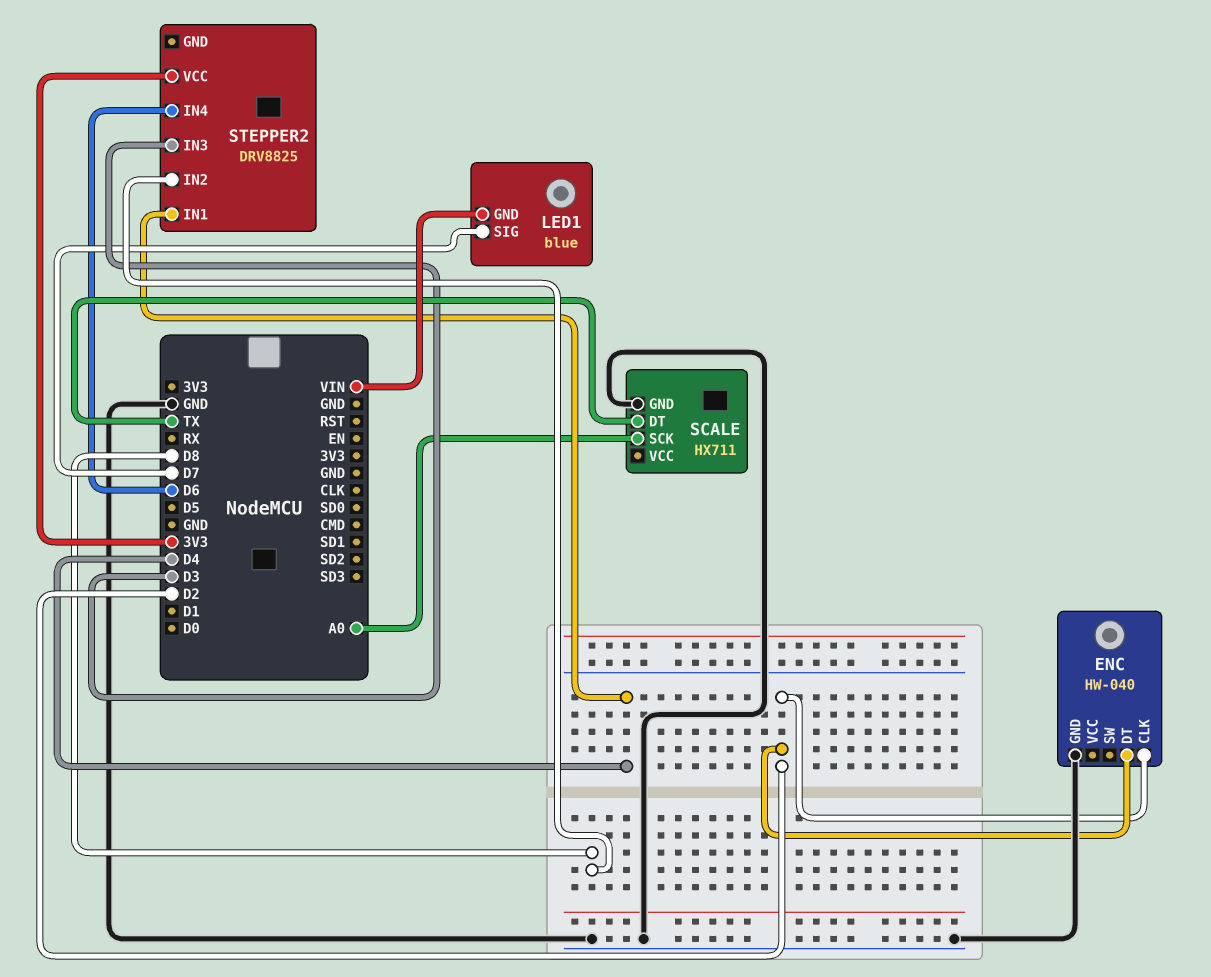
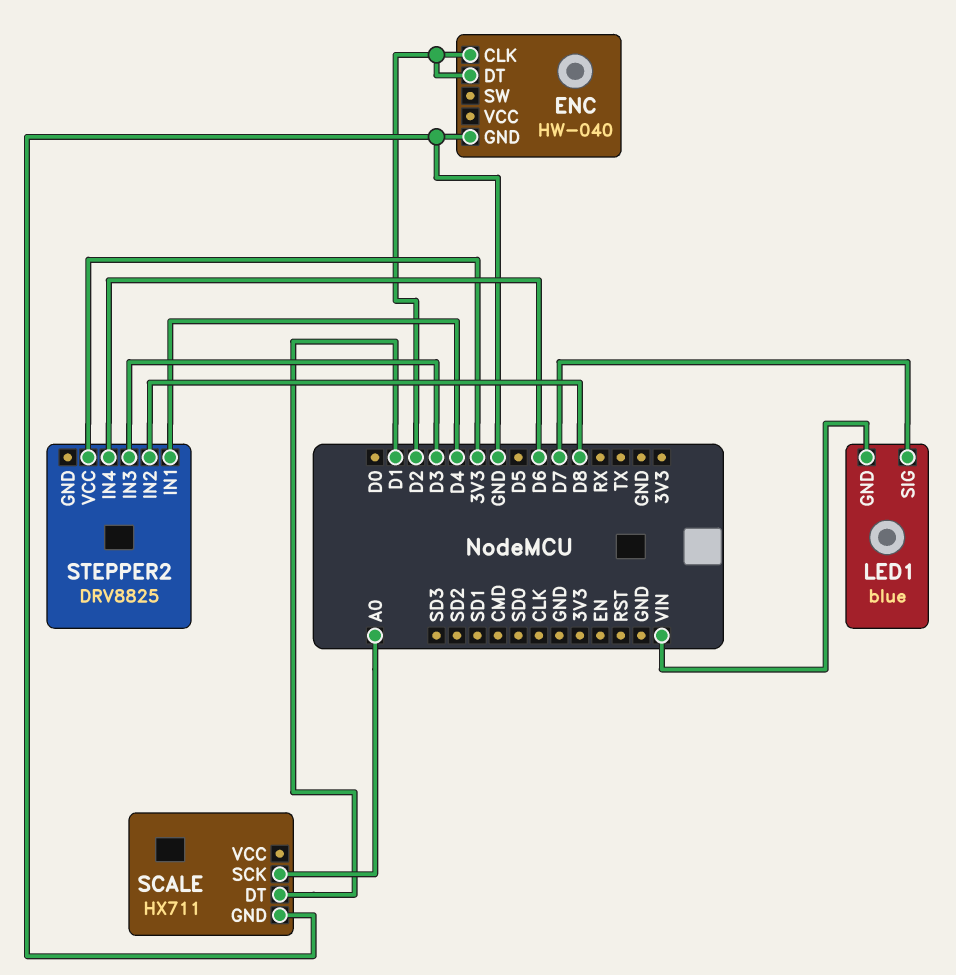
SCALE pin DT: TX -> D1

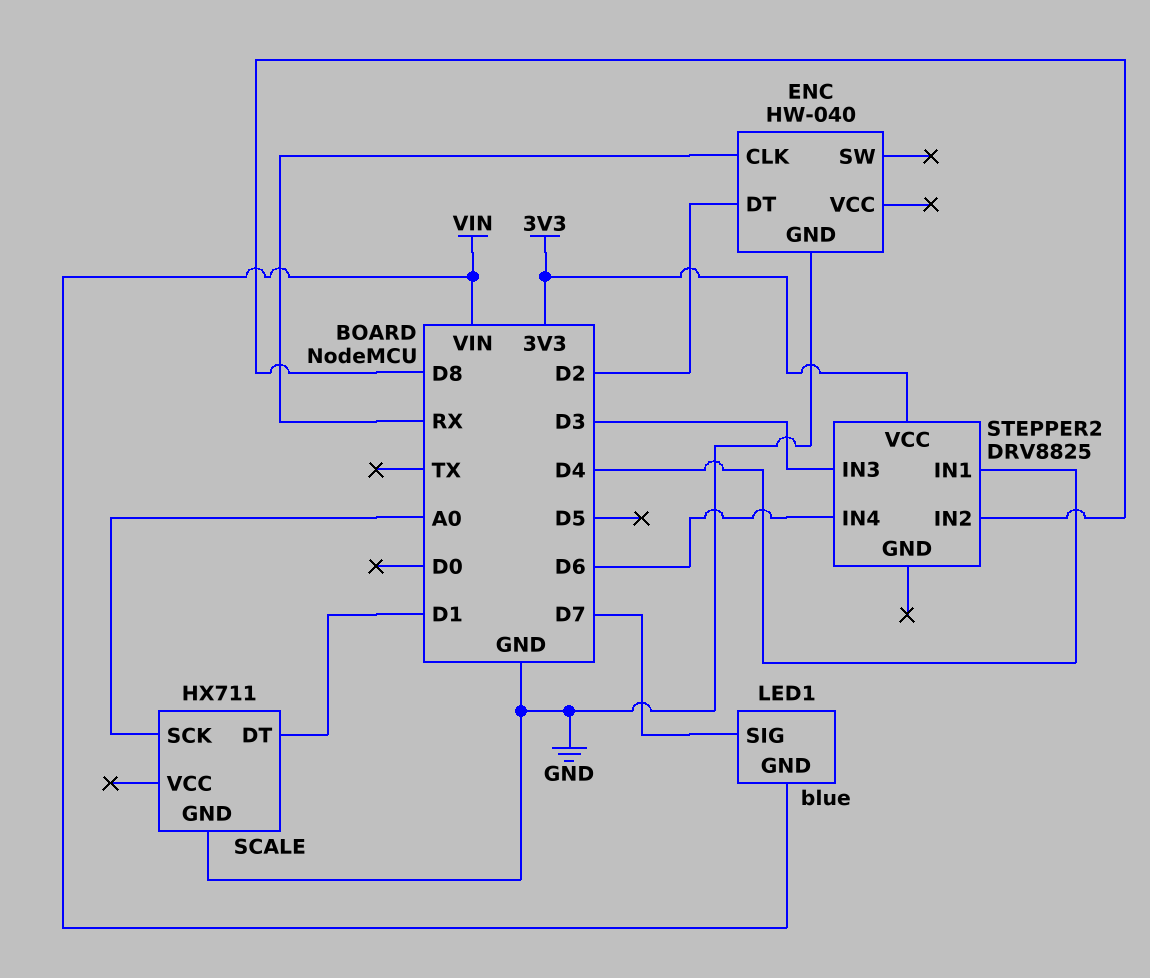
ENC pin CLK: D2 -> RX

